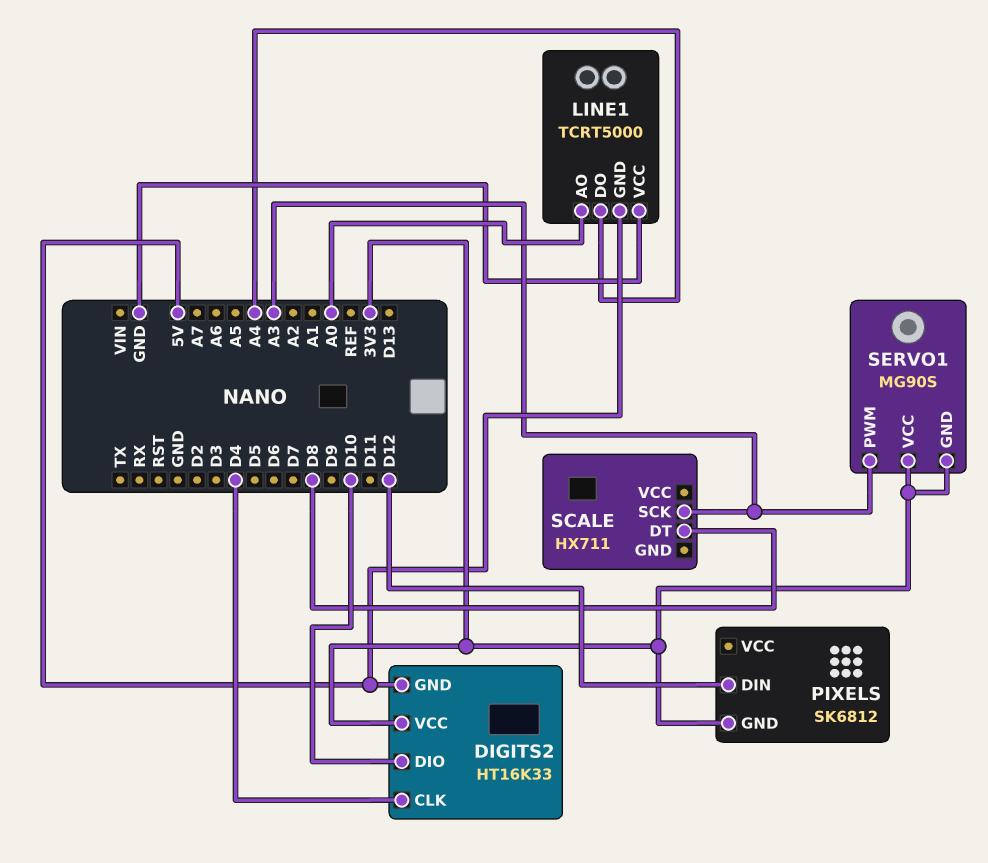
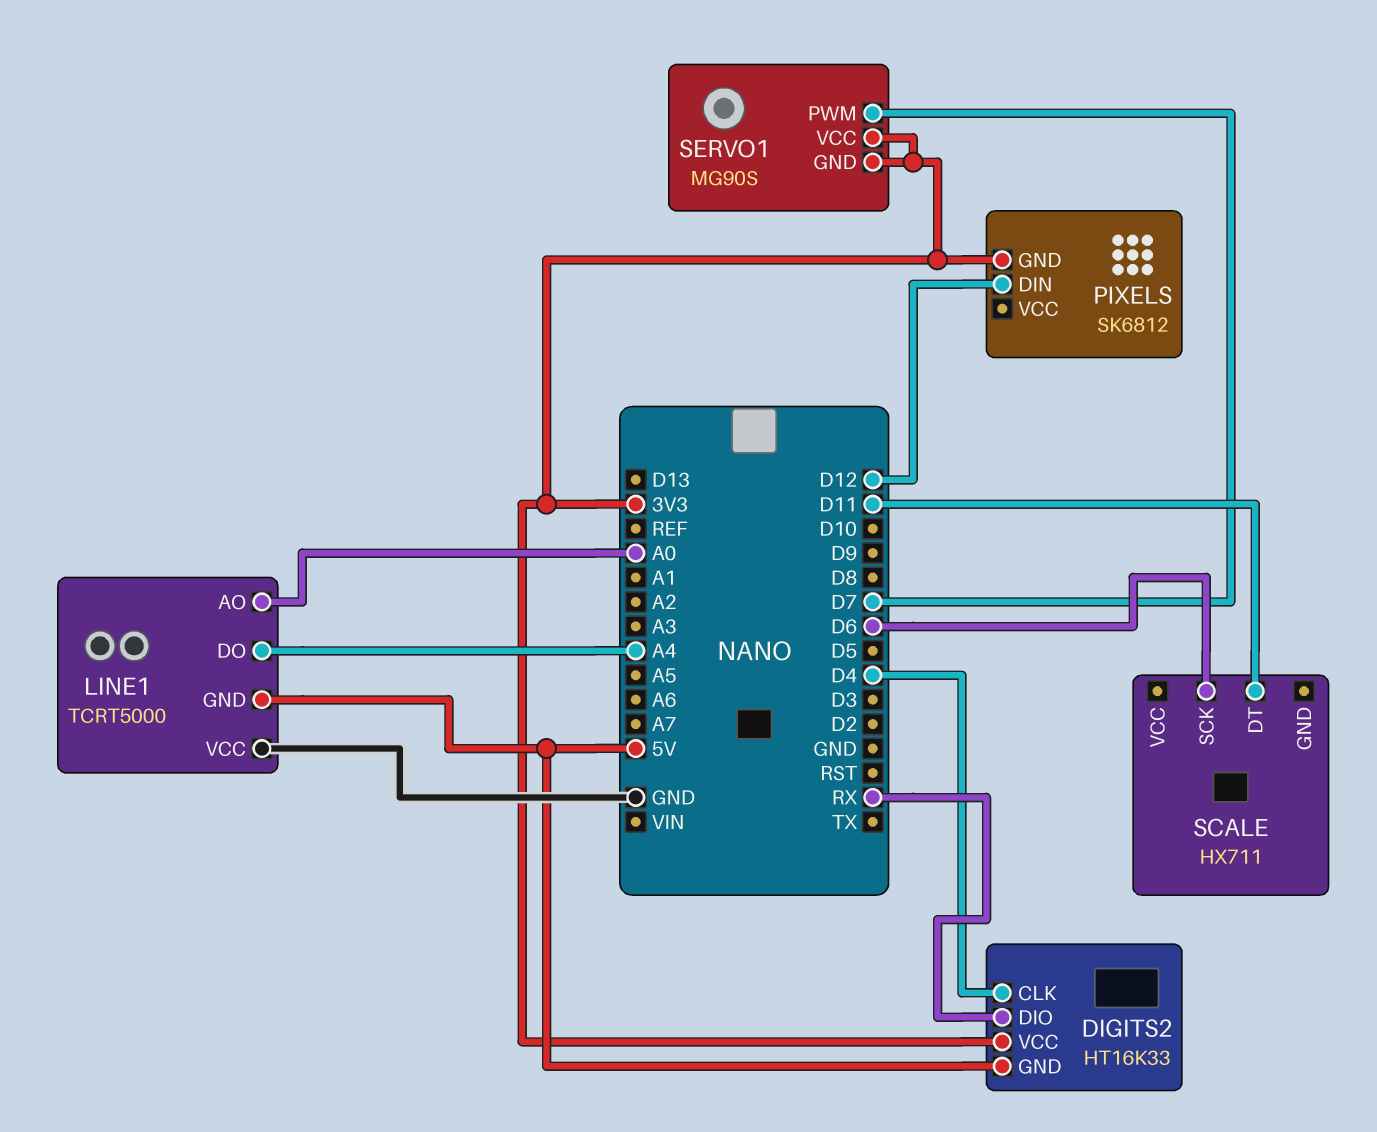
DIGITS2 pin DIO: D10 -> RX
SCALE pin DT: D8 -> D11
SCALE pin SCK: A3 -> D6
SERVO1 pin PWM: A3 -> D7

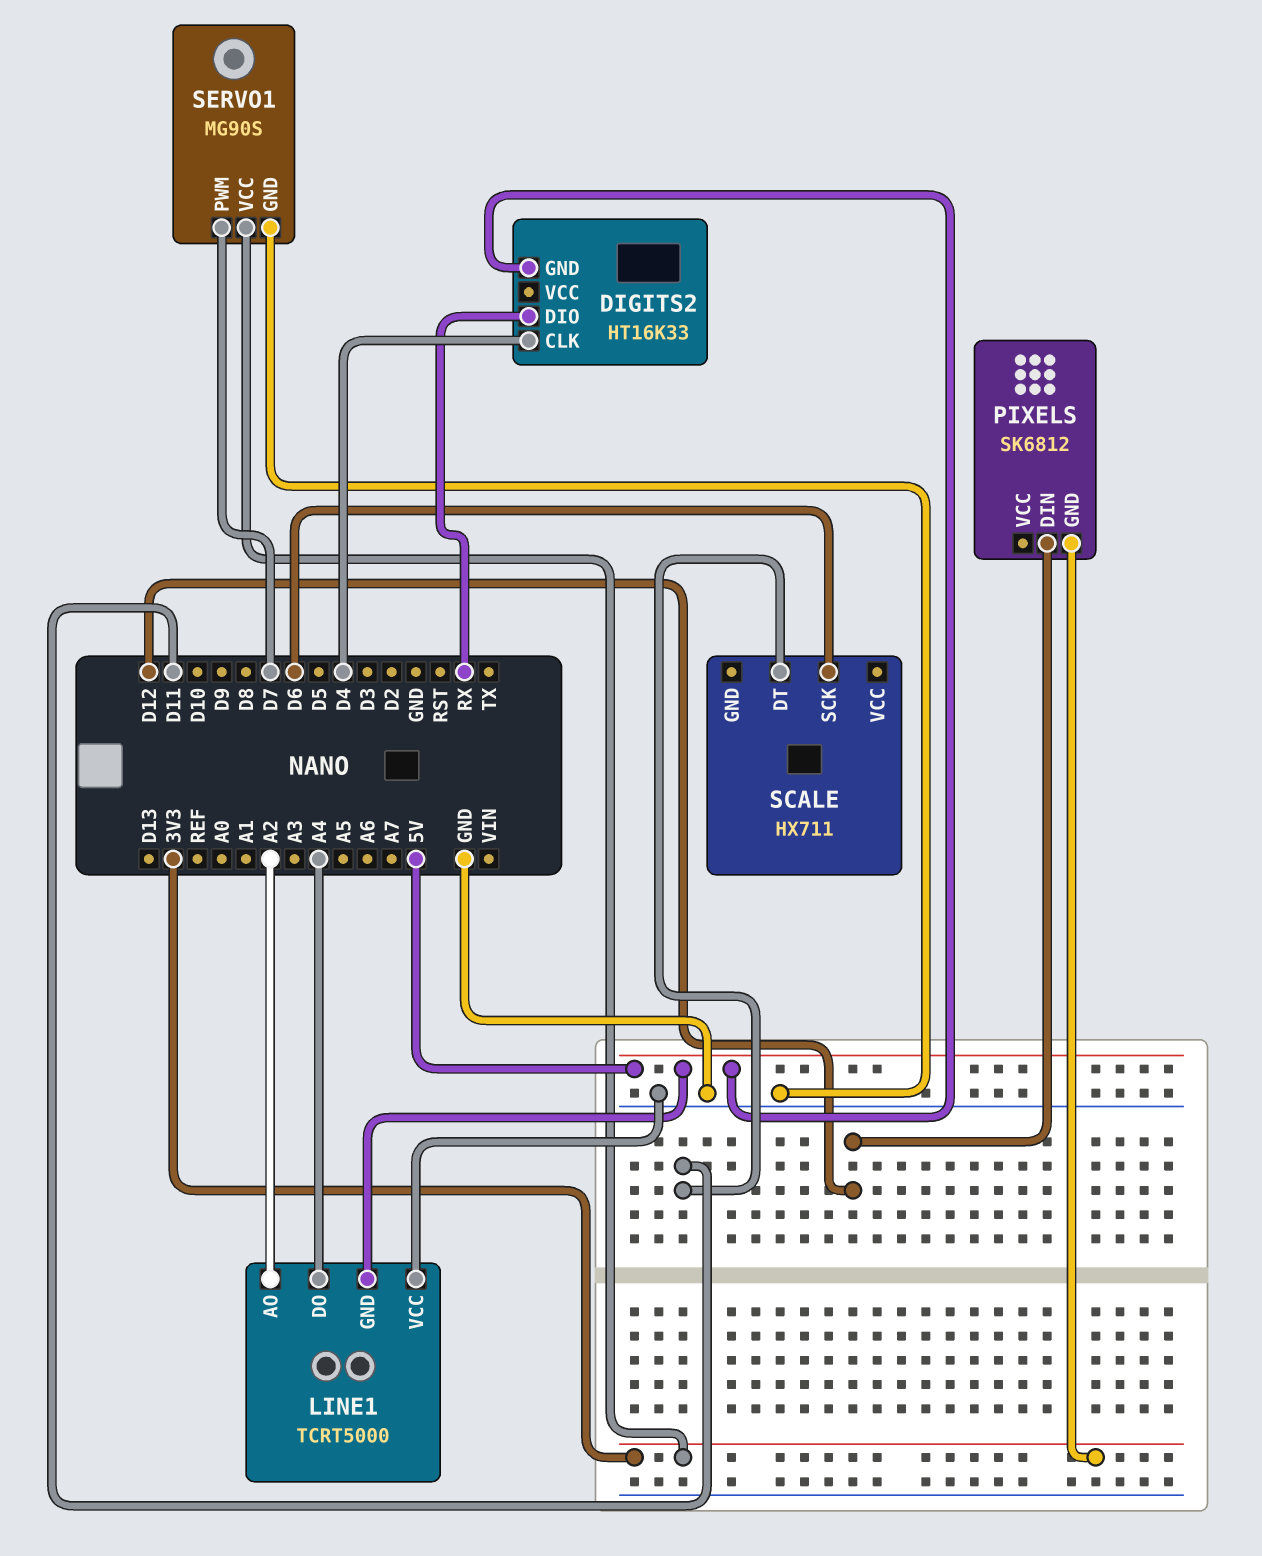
DIGITS2 pin VCC: 3V3 -> none
LINE1 pin AO: A0 -> A2
SERVO1 pin GND: 3V3 -> GND

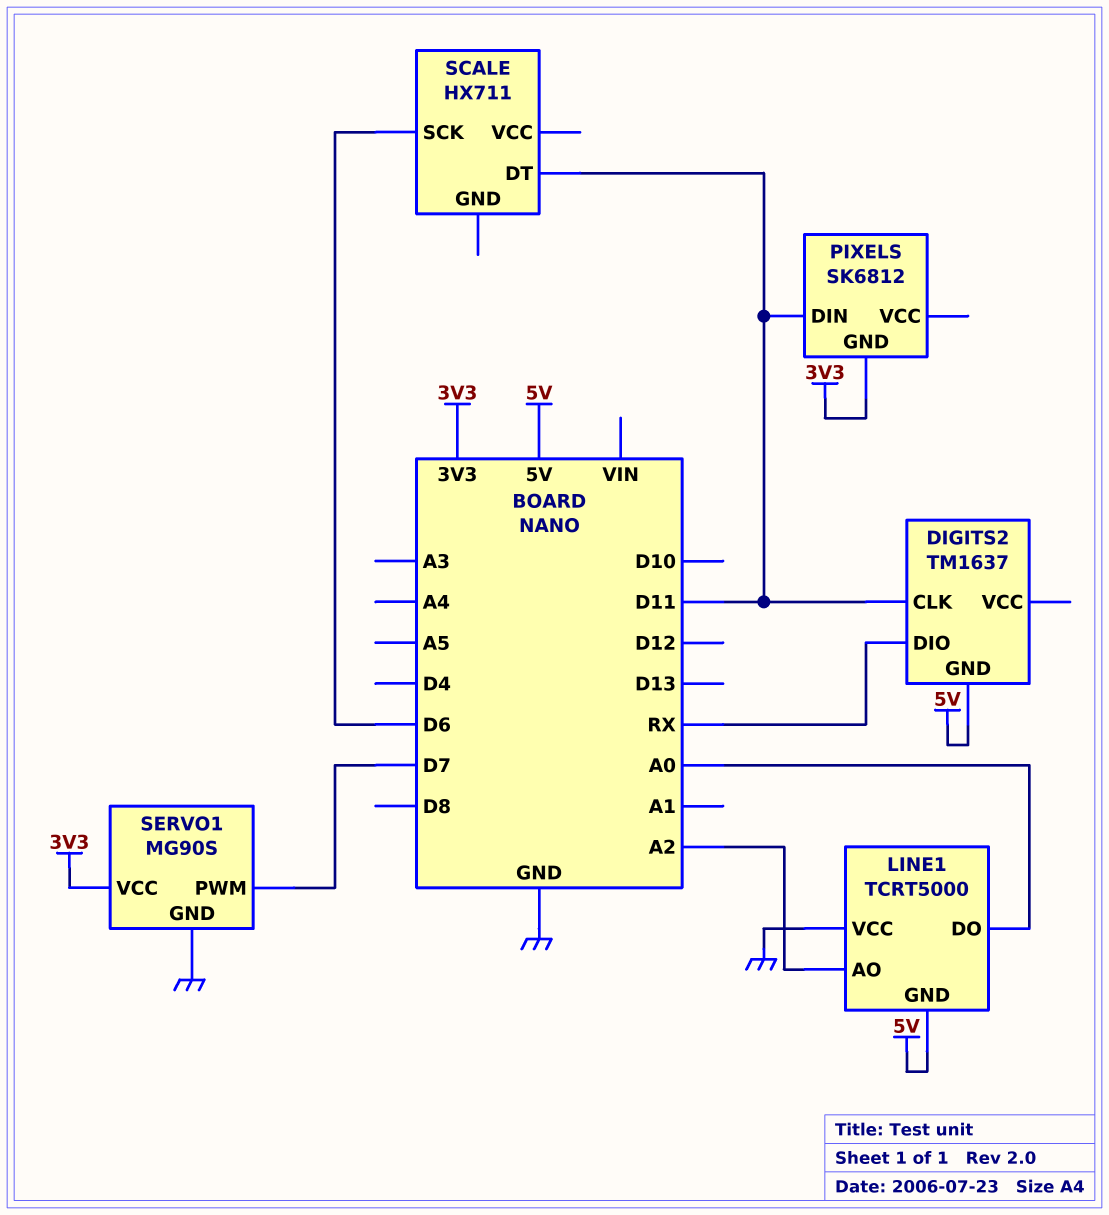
DIGITS2: HT16K33 -> TM1637
DIGITS2 pin CLK: D4 -> D11
LINE1 pin DO: A4 -> A0
PIXELS pin DIN: D12 -> D11

